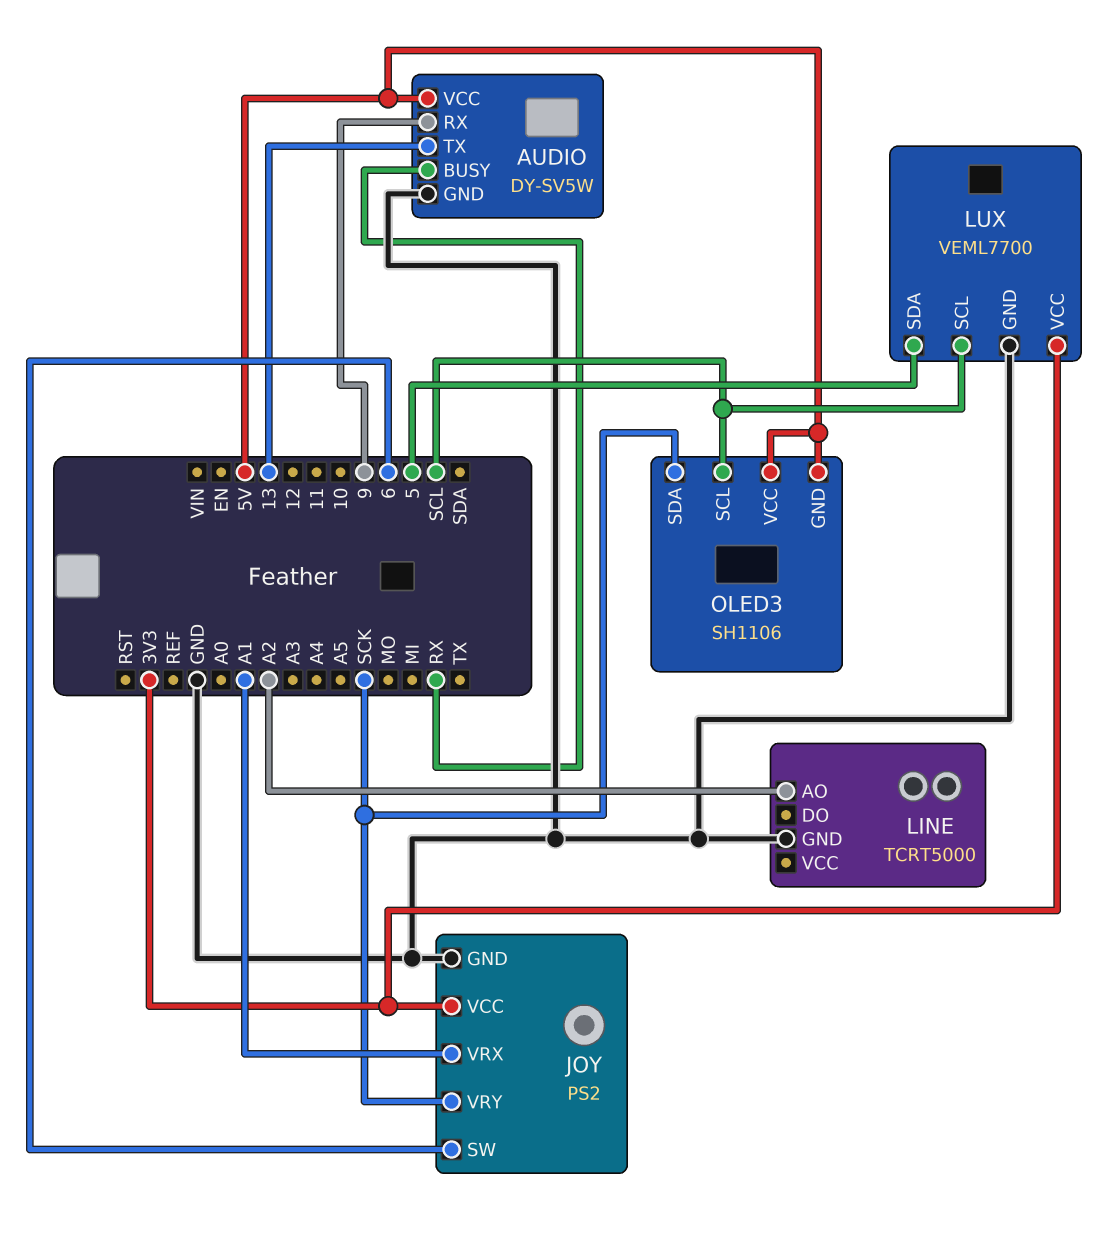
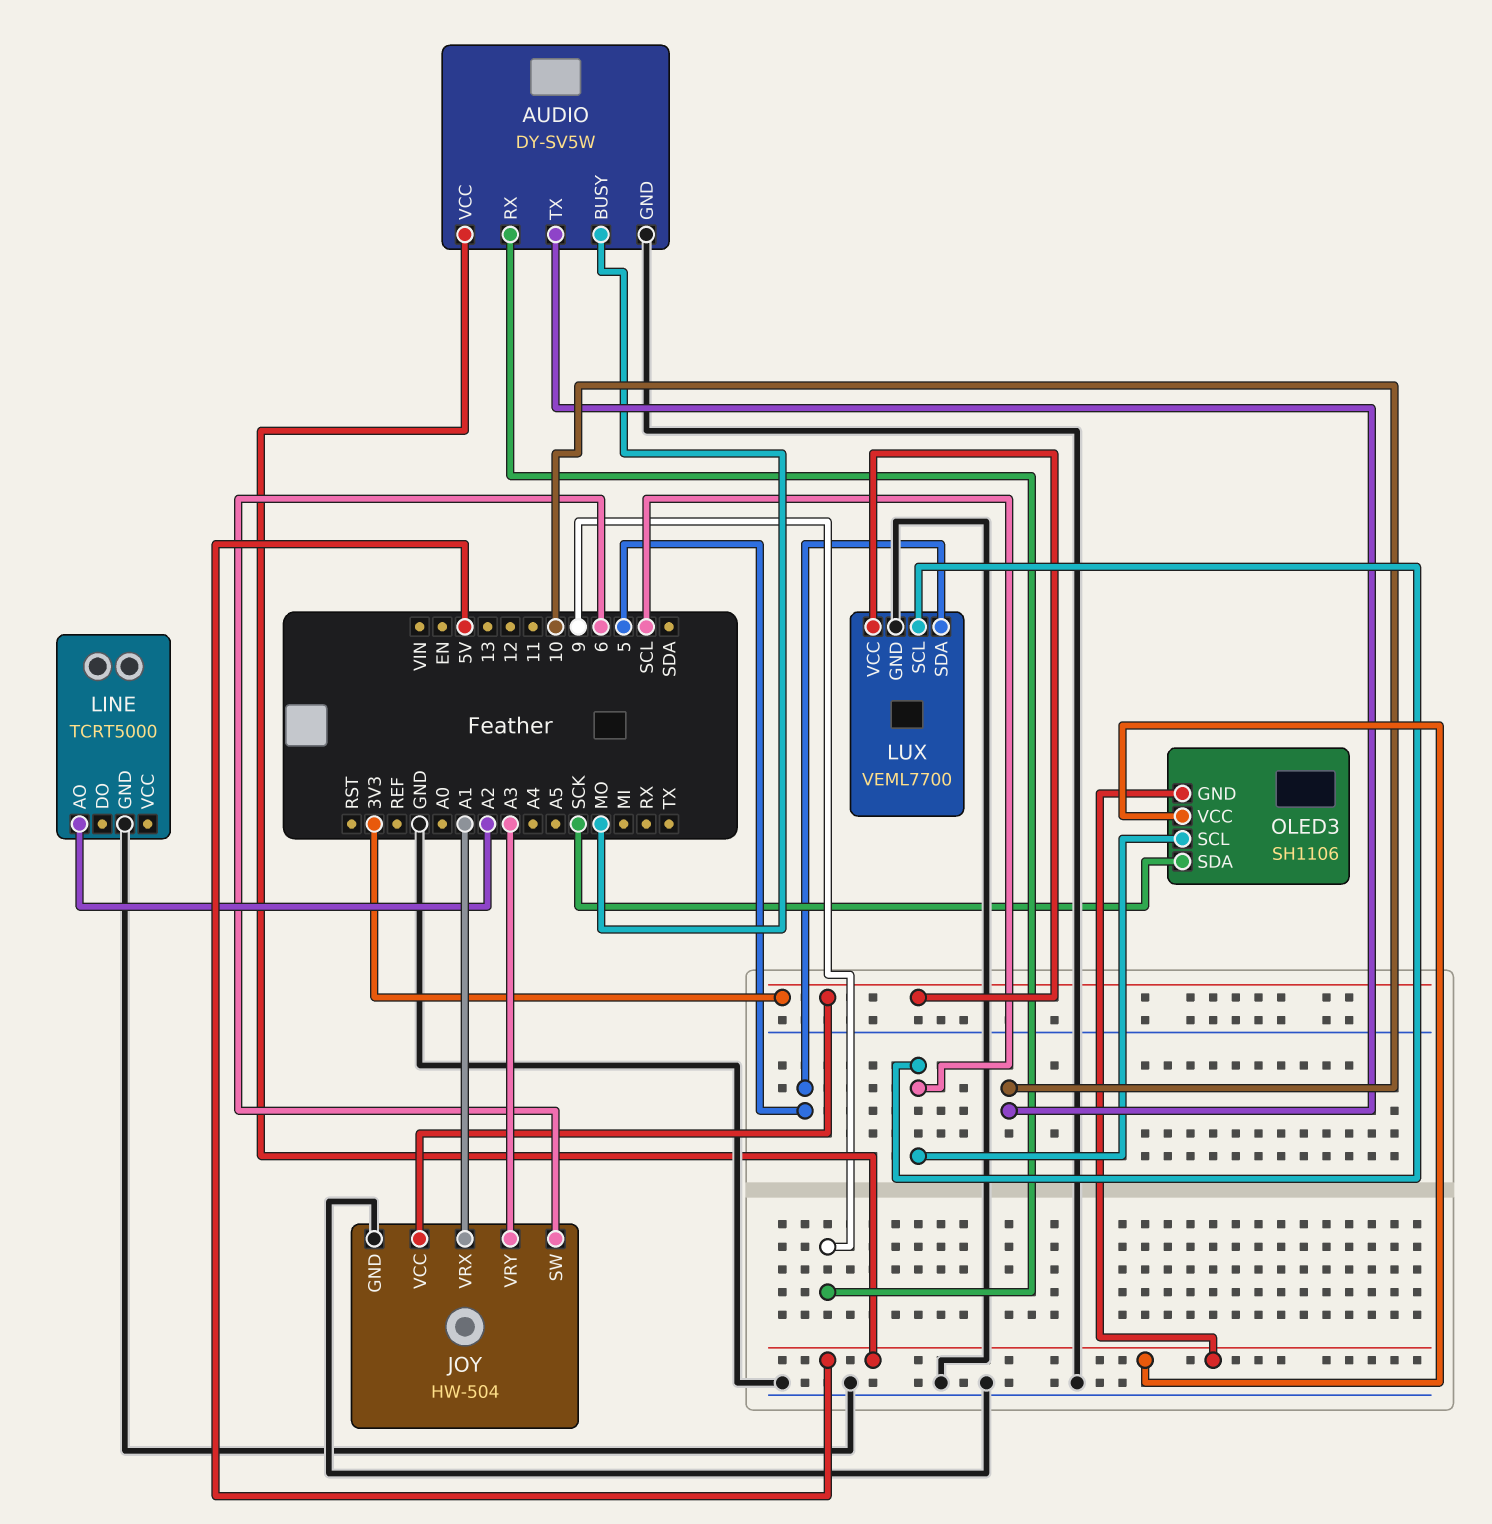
AUDIO pin BUSY: RX -> MO
AUDIO pin TX: 13 -> 10
JOY: PS2 -> HW-504
JOY pin VRY: SCK -> A3

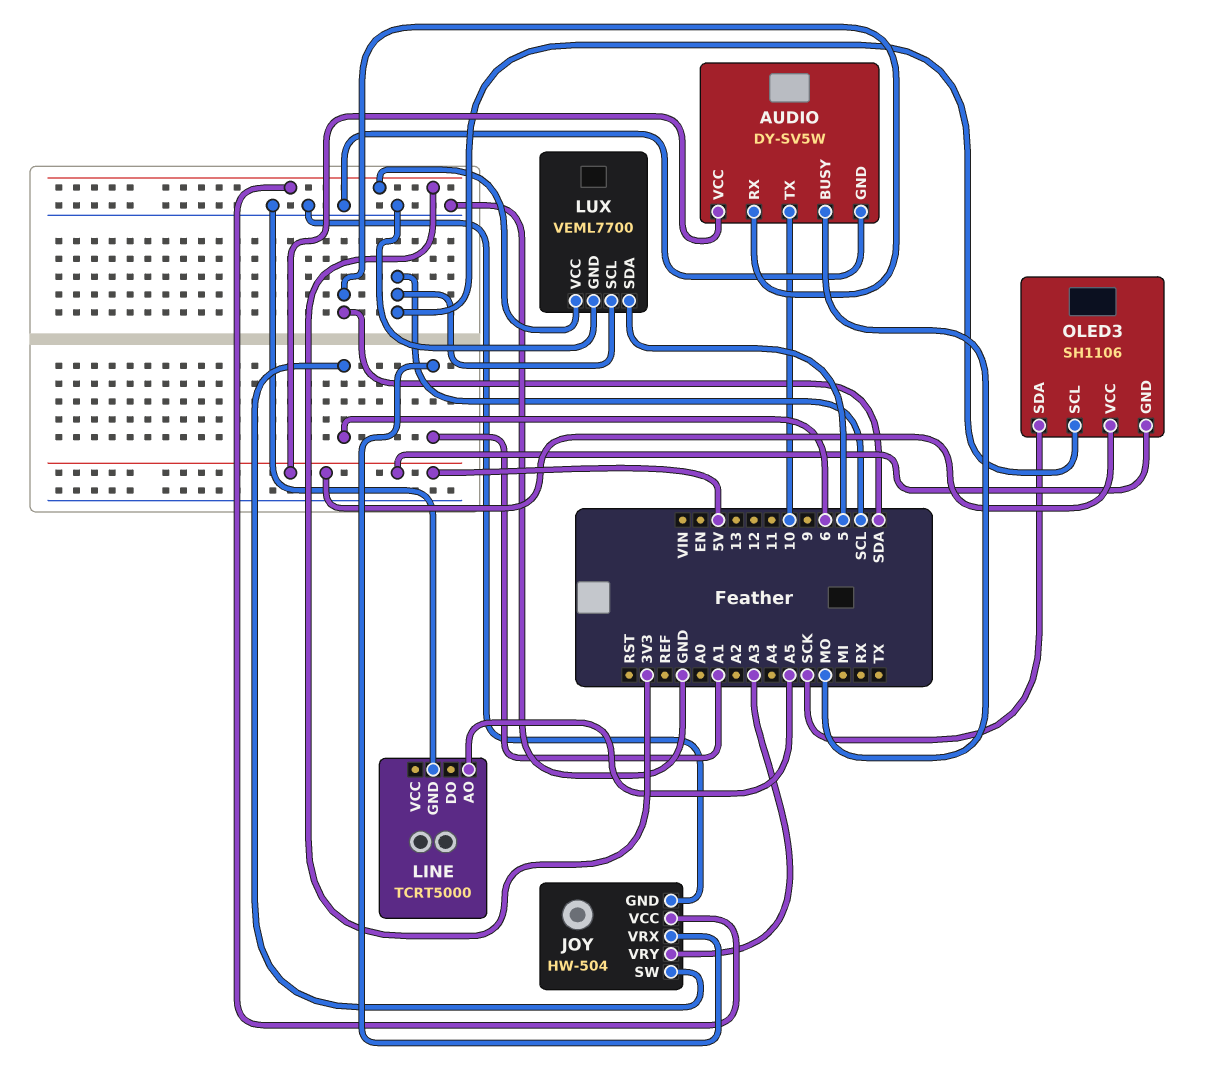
AUDIO pin RX: 9 -> SDA
LINE pin AO: A2 -> A5

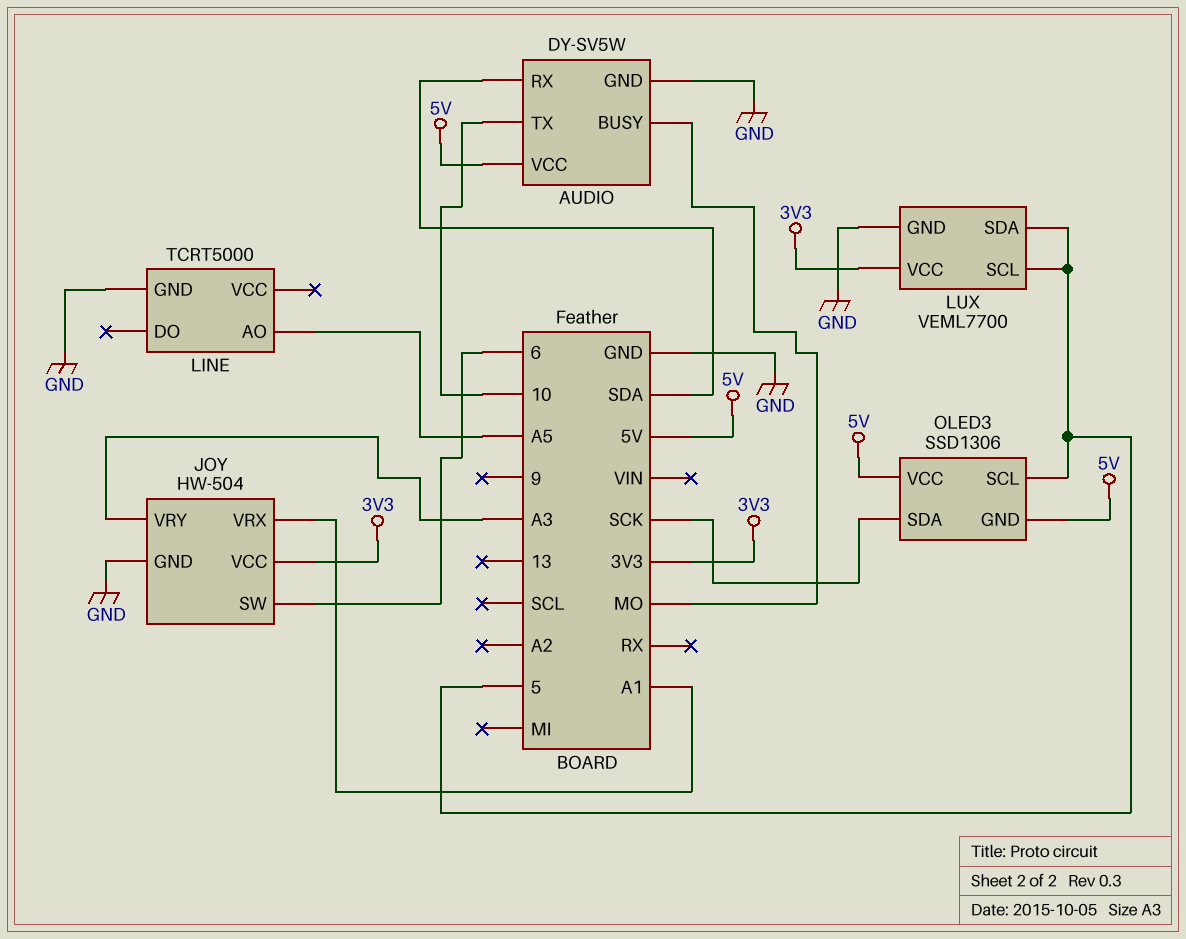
LUX pin SCL: SCL -> 5
OLED3: SH1106 -> SSD1306
OLED3 pin SCL: SCL -> 5

